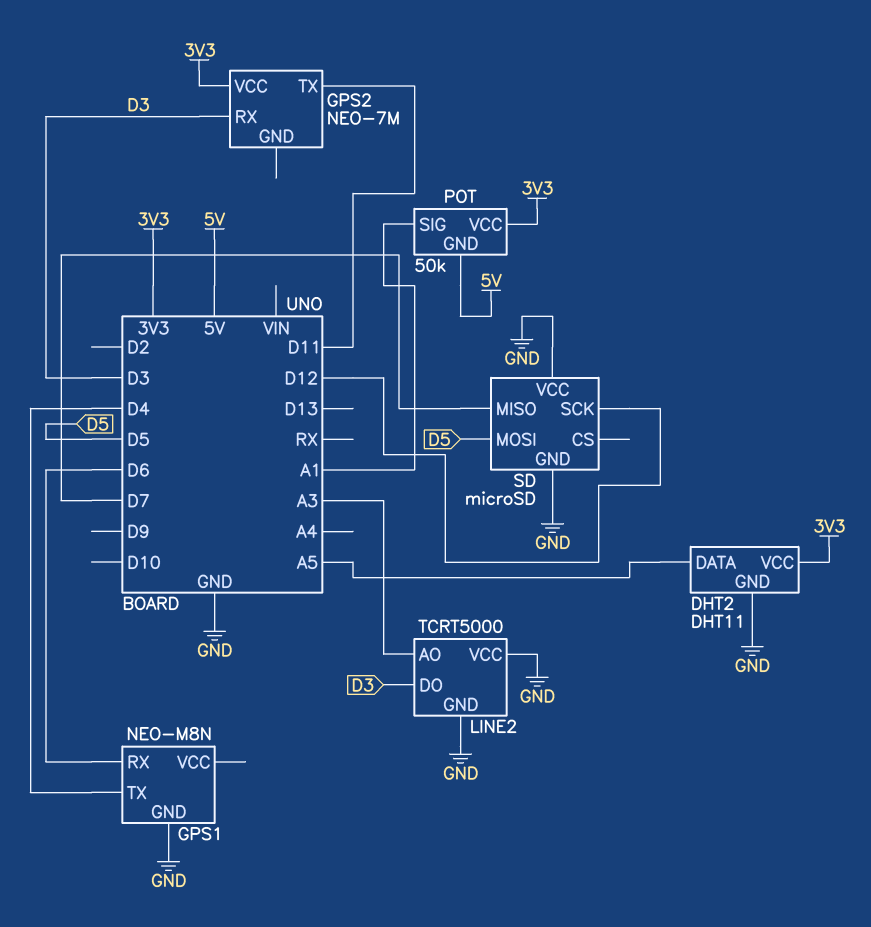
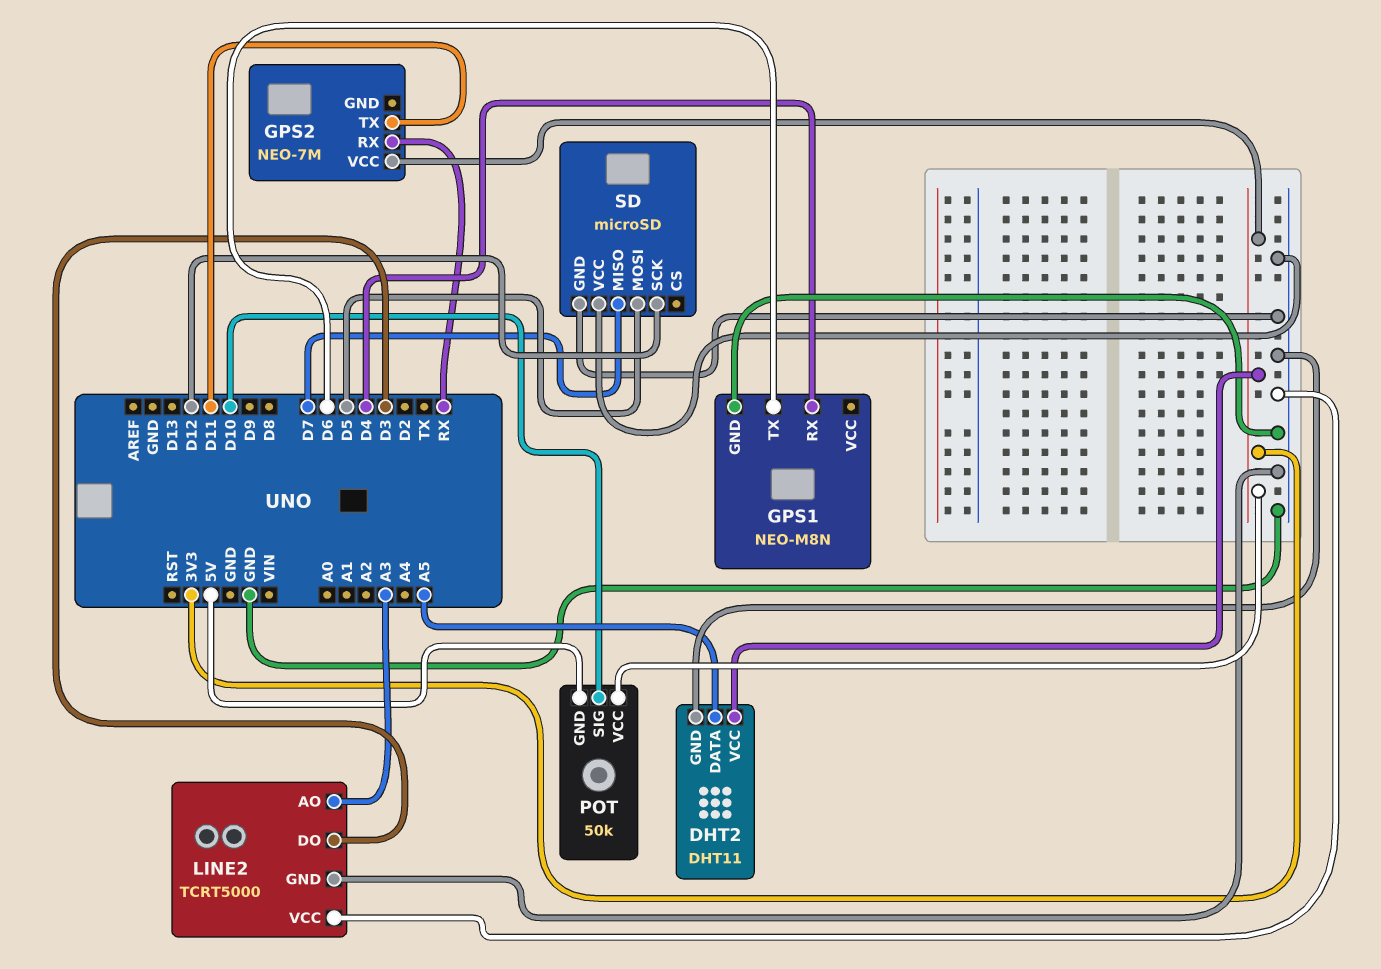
GPS1 pin RX: D6 -> D4
GPS1 pin TX: D4 -> D6
GPS2 pin RX: D3 -> RX
POT pin SIG: A1 -> D10

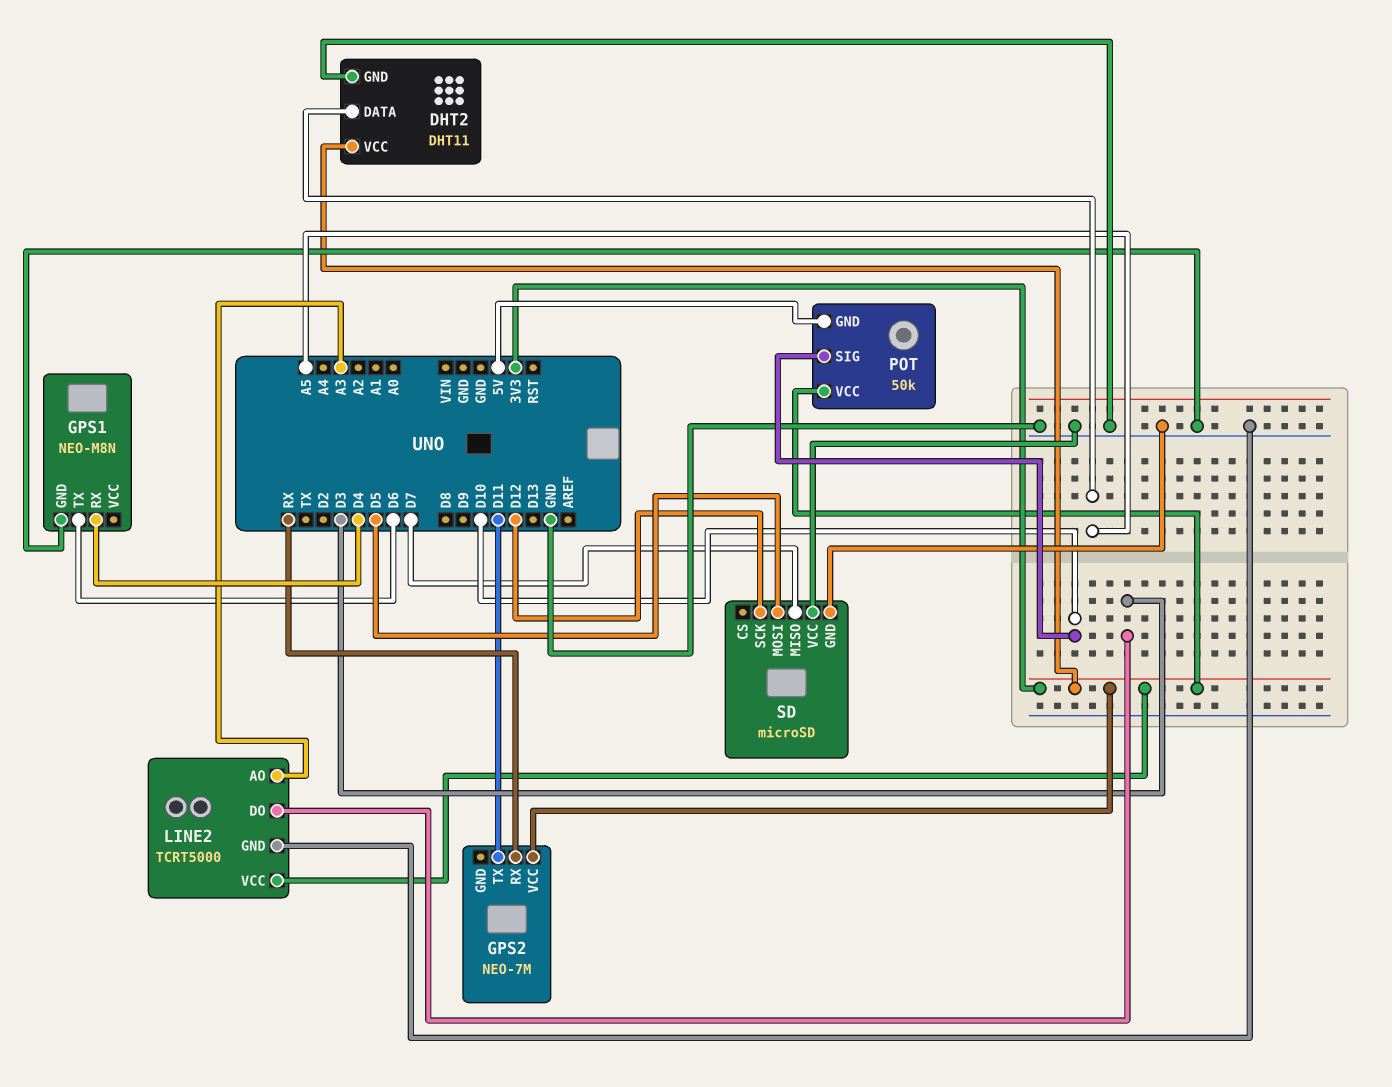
LINE2 pin VCC: GND -> 3V3

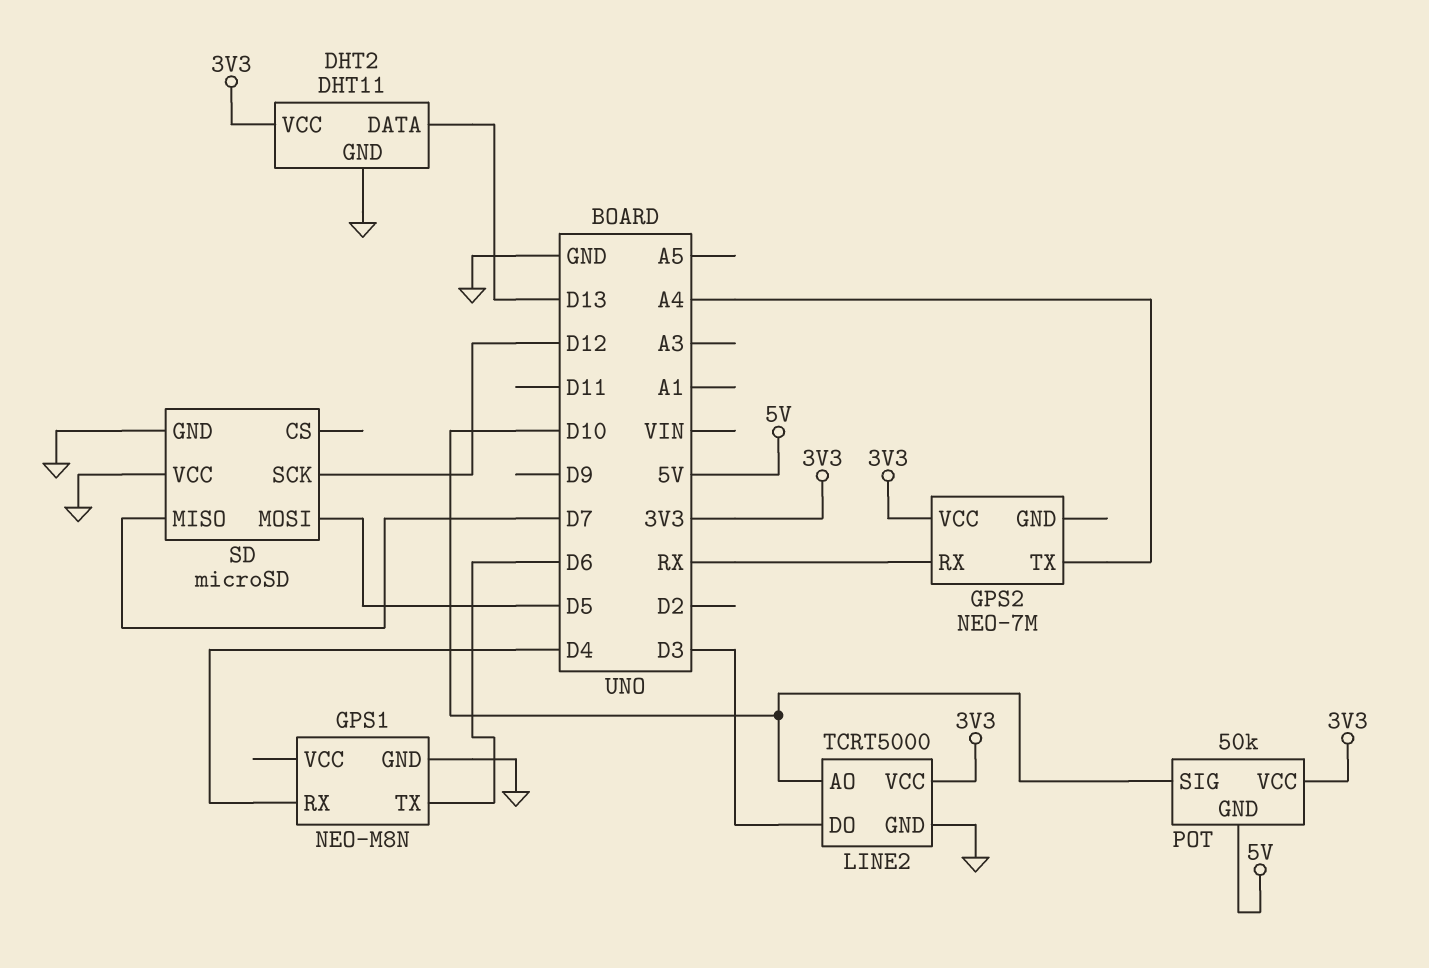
DHT2 pin DATA: A5 -> D13
GPS2 pin TX: D11 -> A4
LINE2 pin AO: A3 -> D10

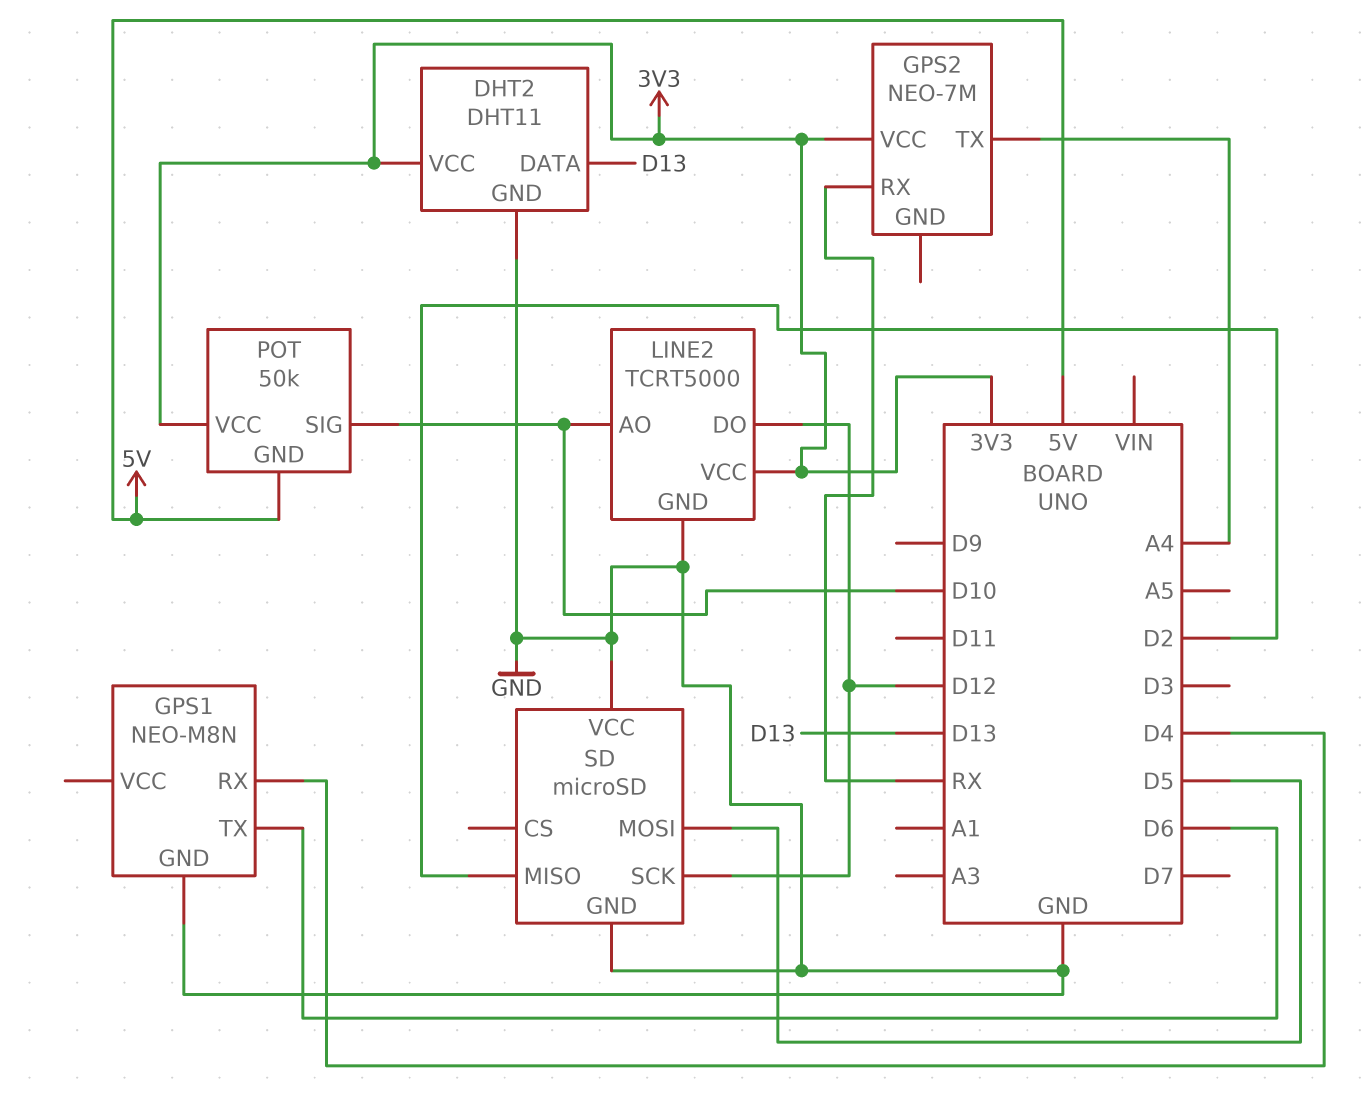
LINE2 pin DO: D3 -> D12
SD pin MISO: D7 -> D2

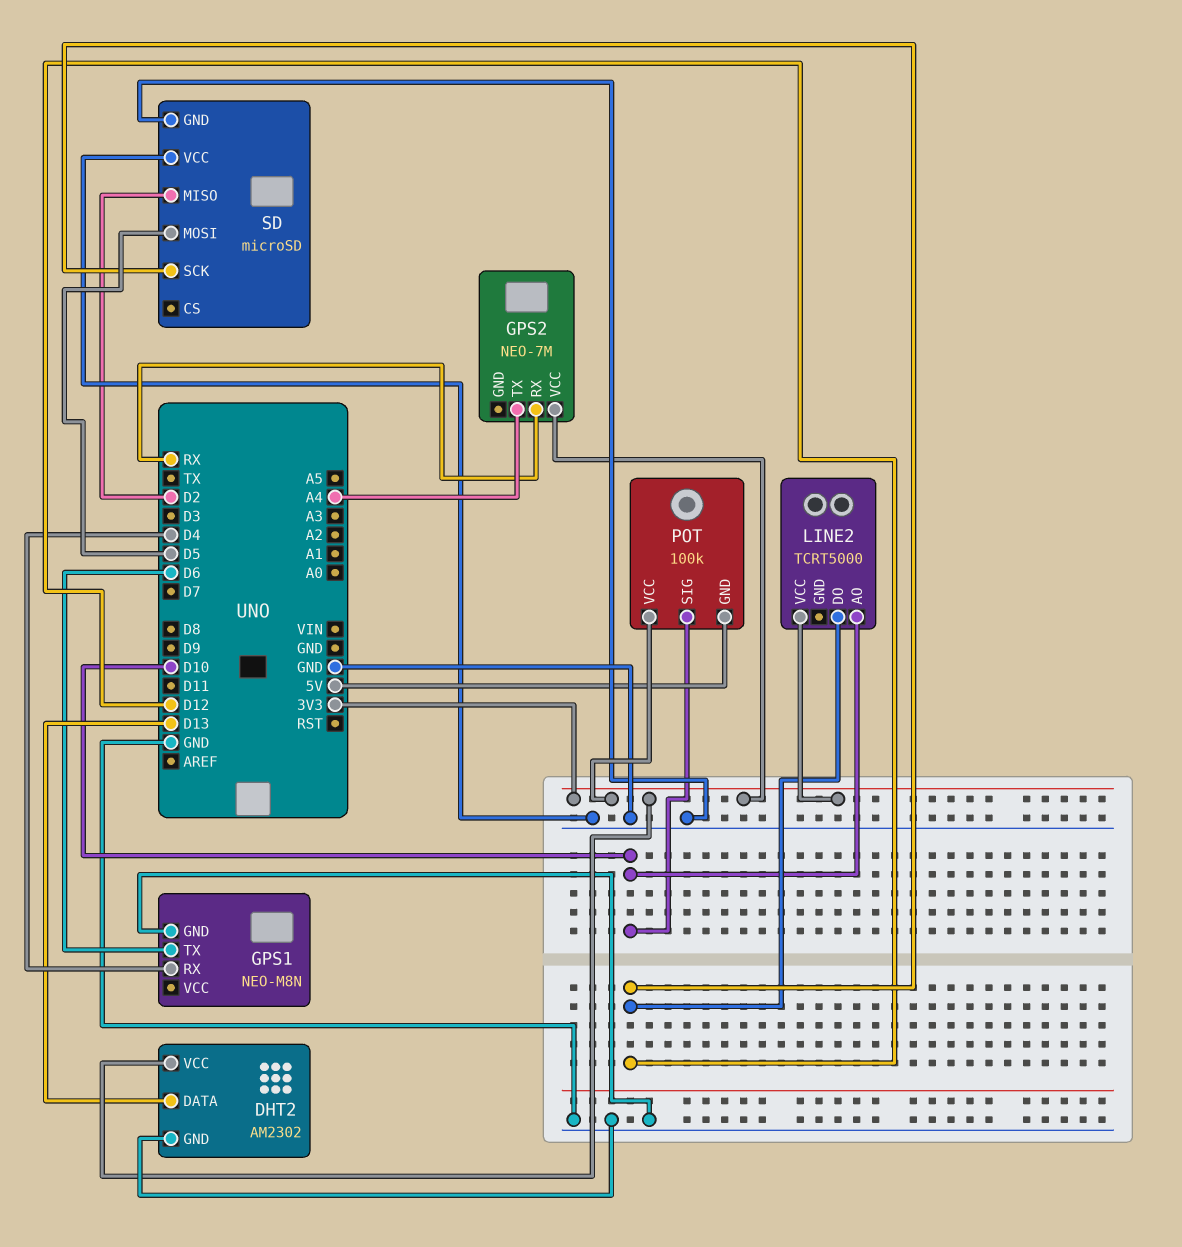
DHT2: DHT11 -> AM2302
LINE2 pin GND: GND -> none
POT: 50k -> 100k

